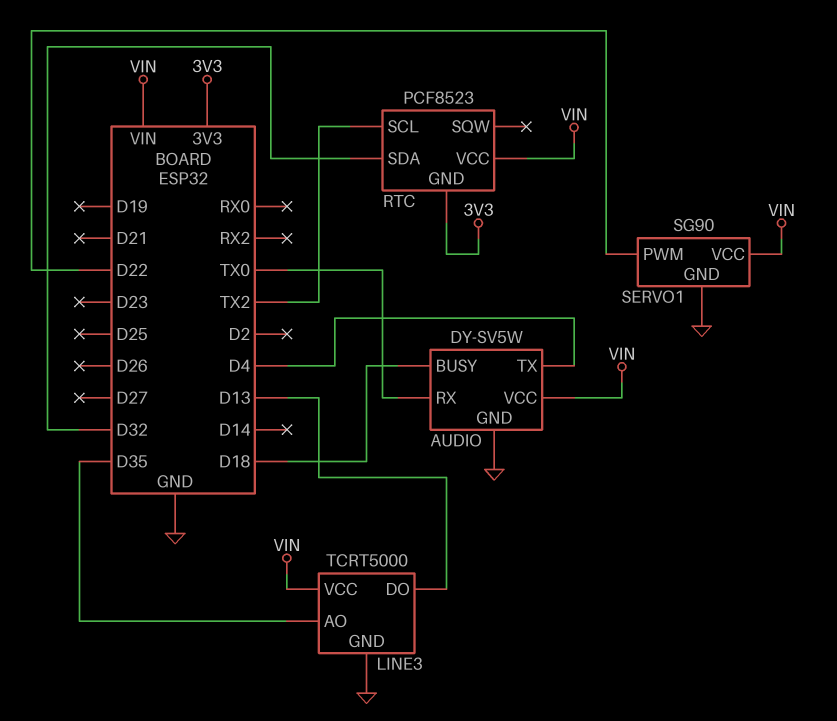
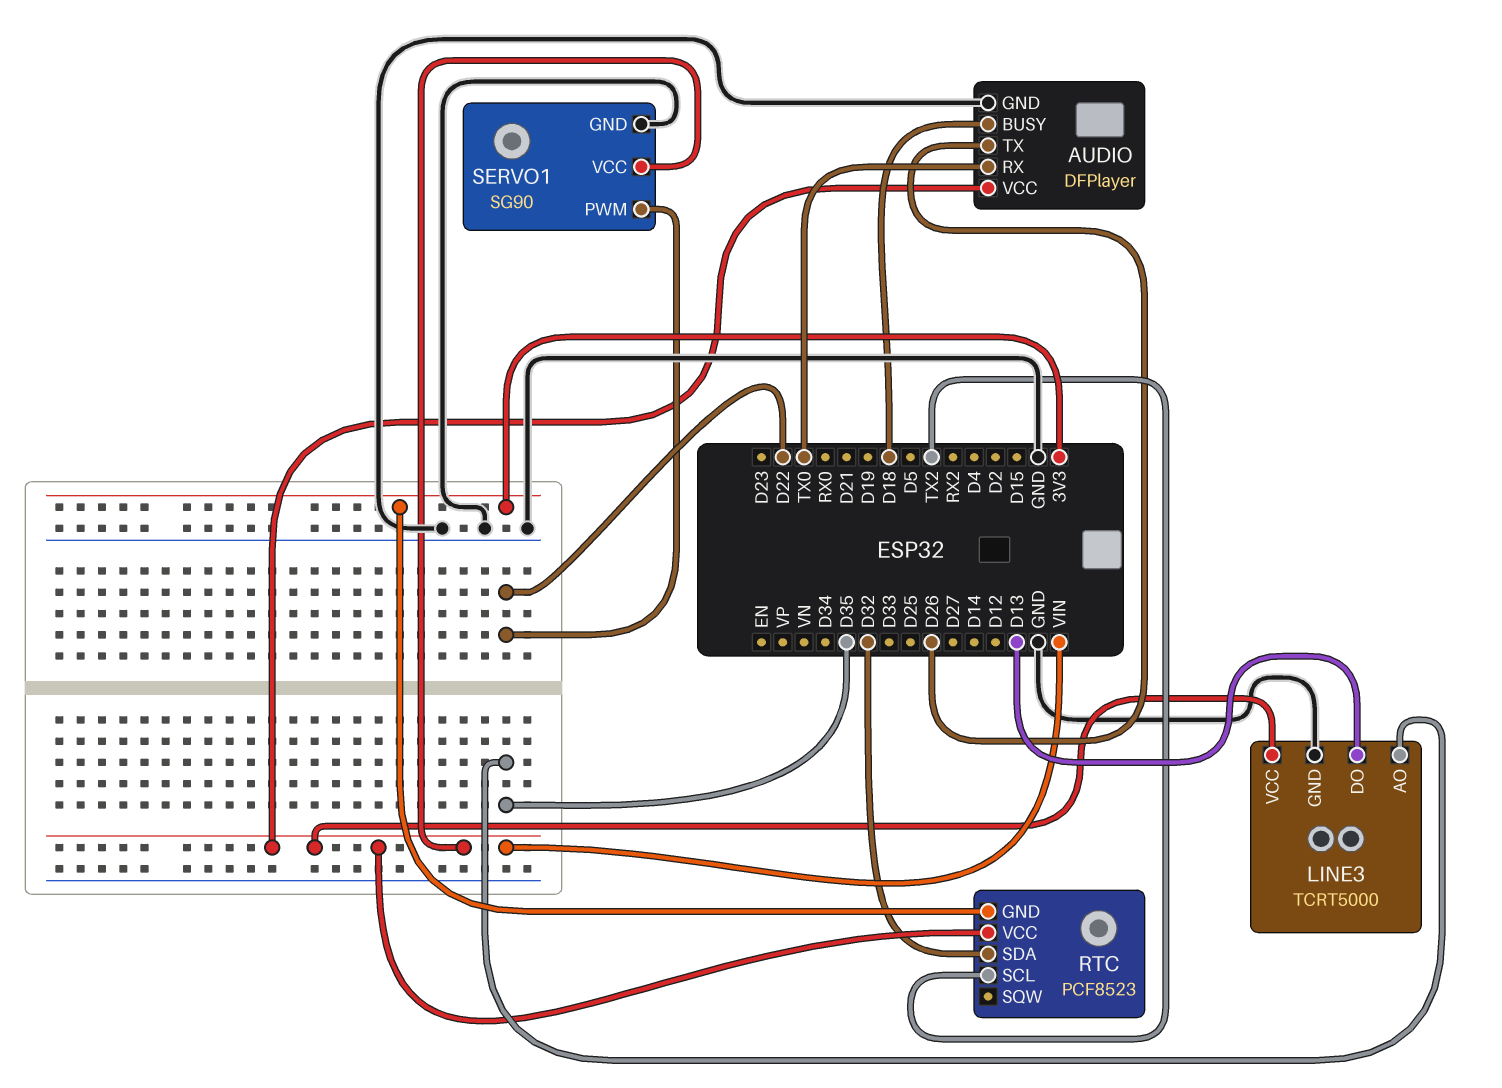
AUDIO: DY-SV5W -> DFPlayer
AUDIO pin TX: D4 -> D26

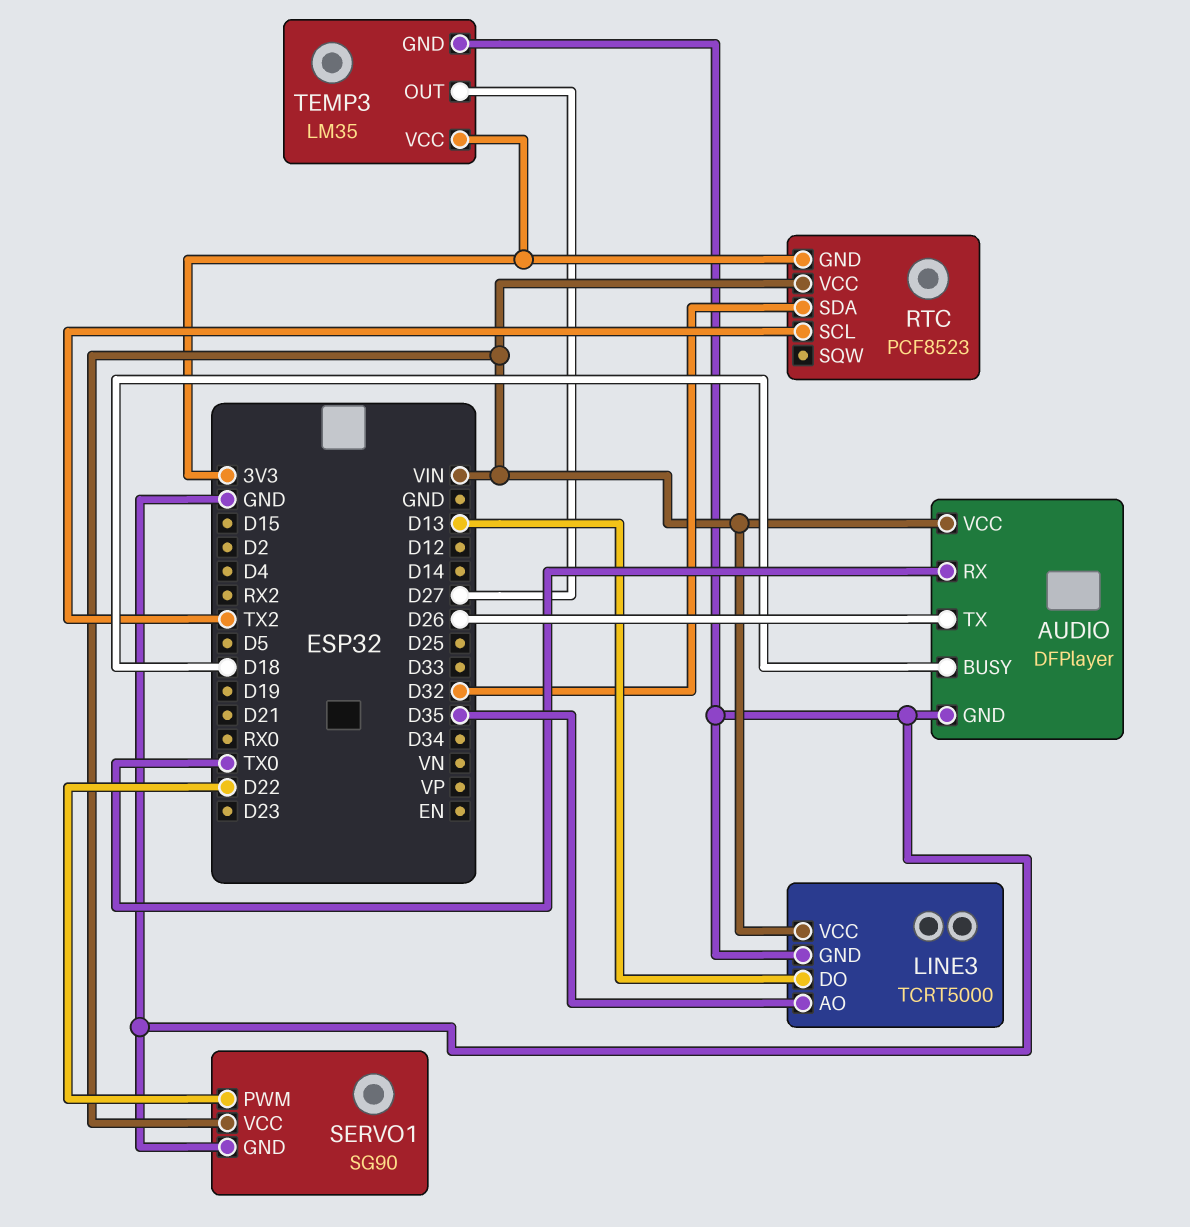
TEMP3: none -> LM35
TEMP3 pin GND: none -> GND
TEMP3 pin OUT: none -> D27
TEMP3 pin VCC: none -> 3V3

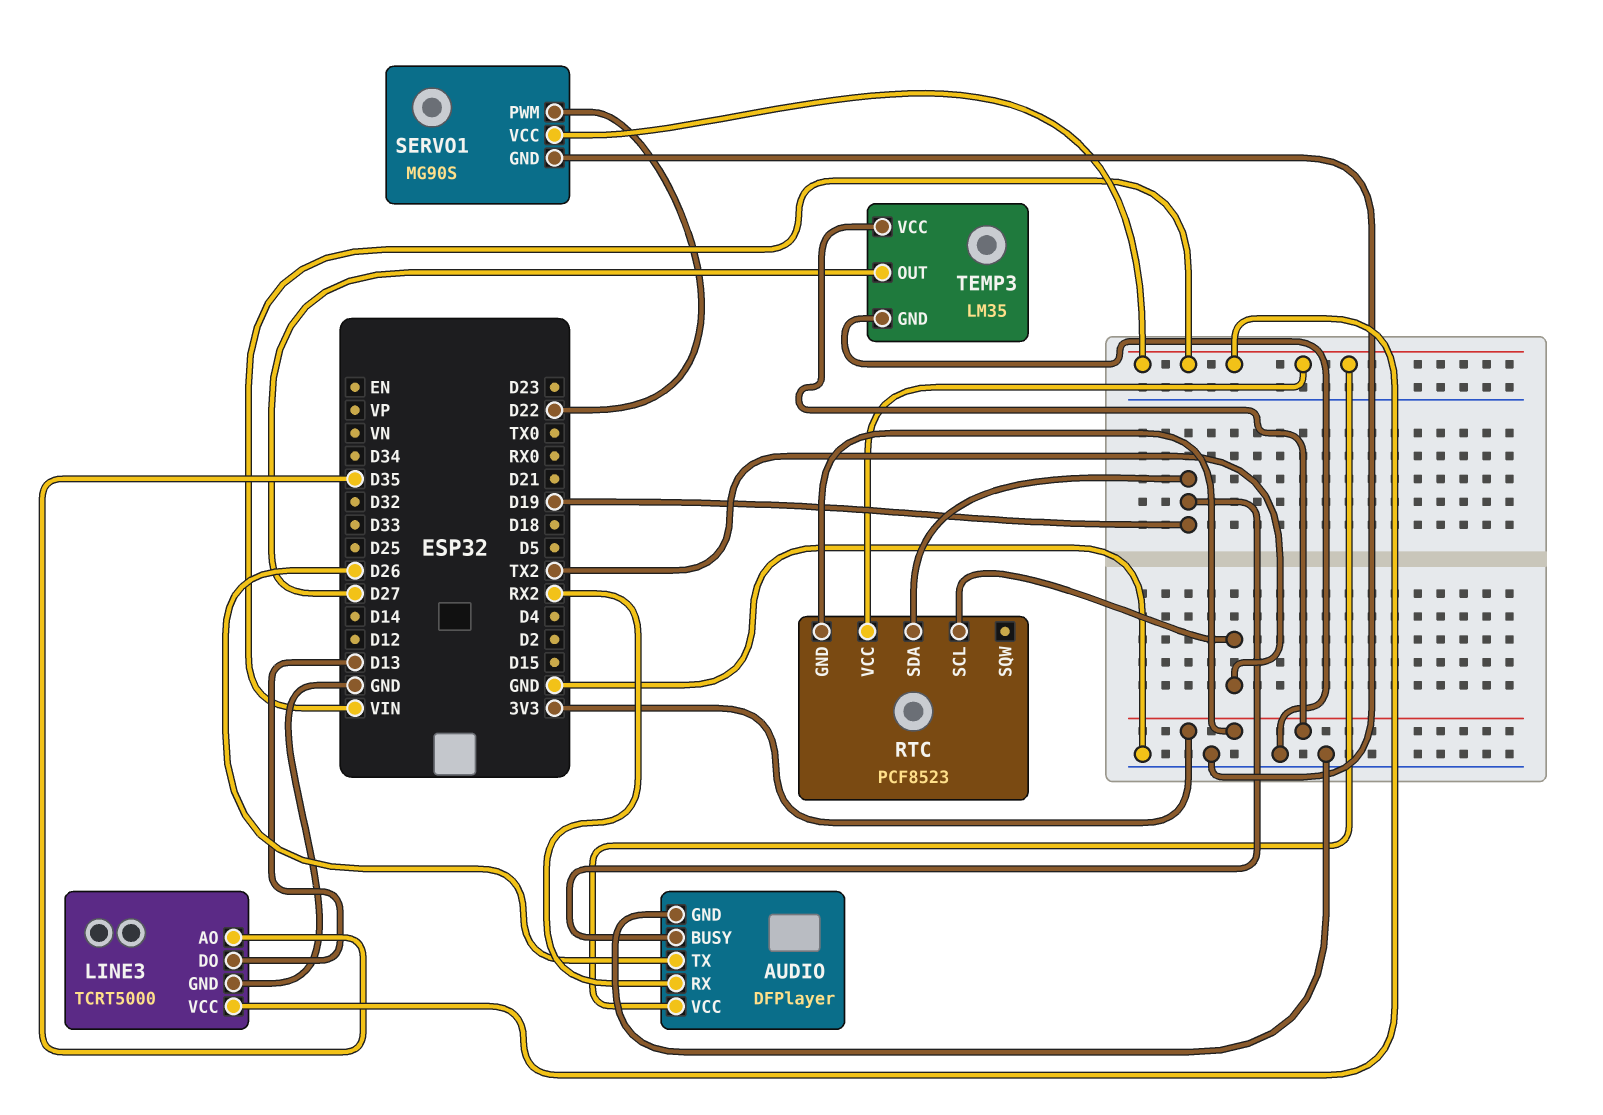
AUDIO pin BUSY: D18 -> D19
AUDIO pin RX: TX0 -> RX2
RTC pin SDA: D32 -> D19
SERVO1: SG90 -> MG90S

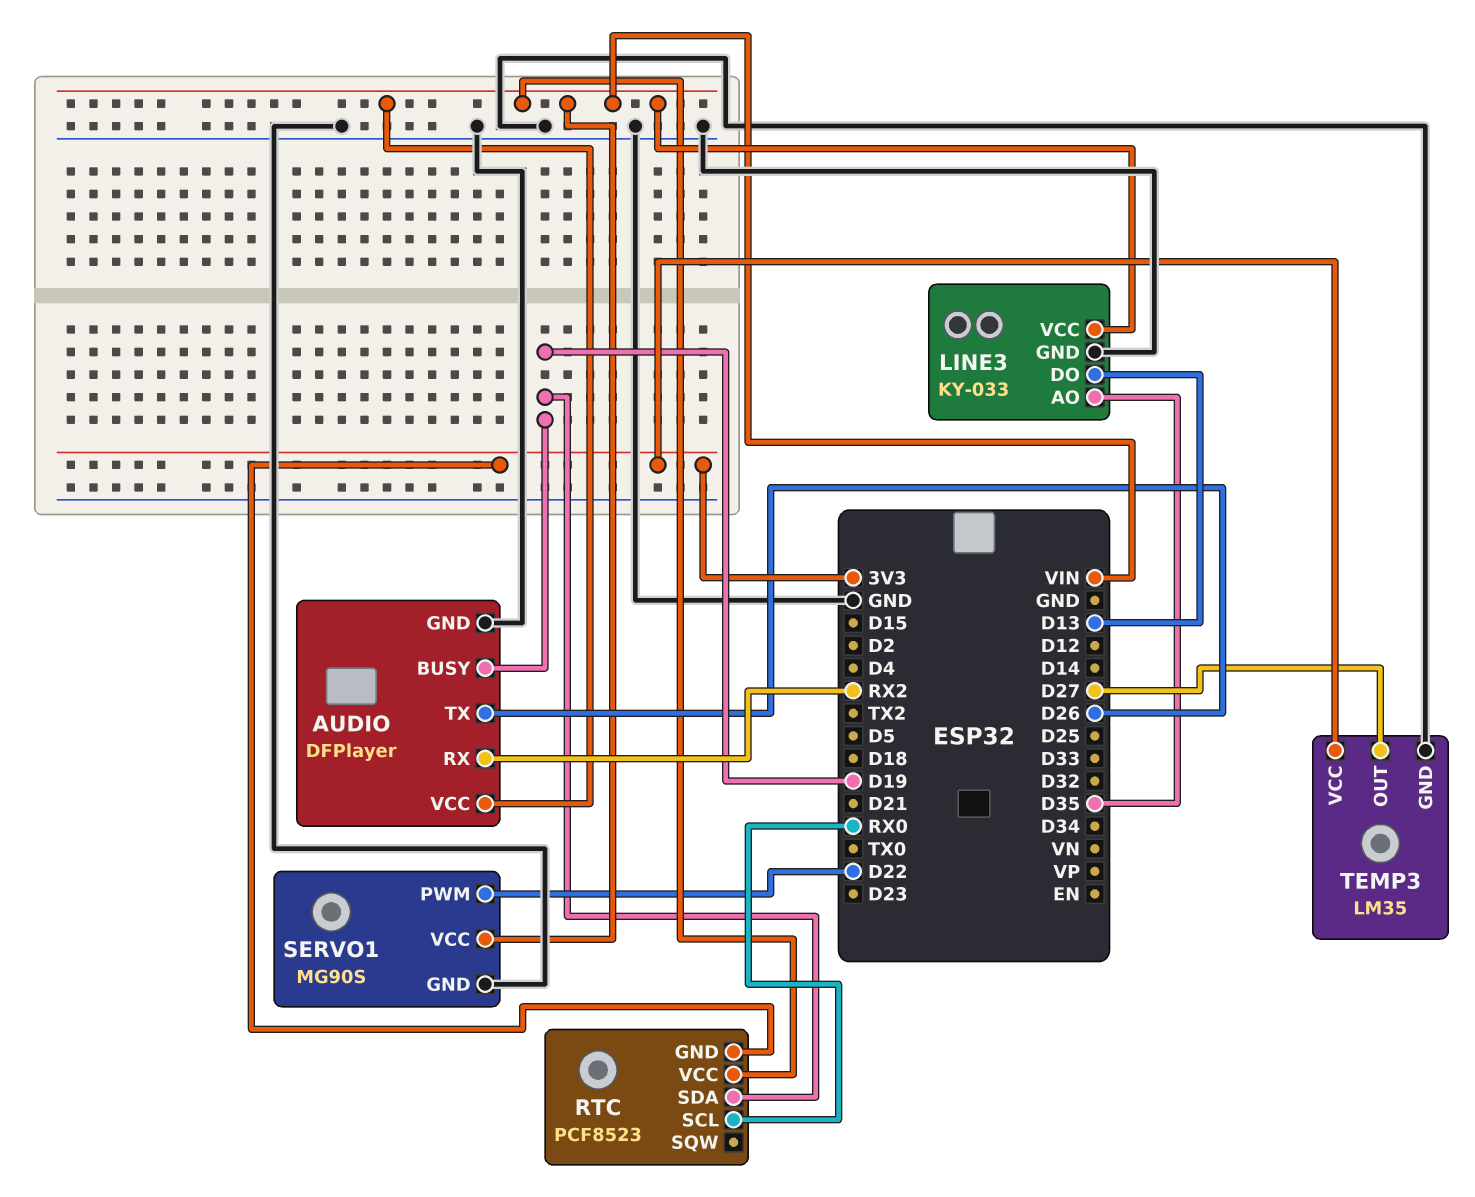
LINE3: TCRT5000 -> KY-033
RTC pin SCL: TX2 -> RX0

